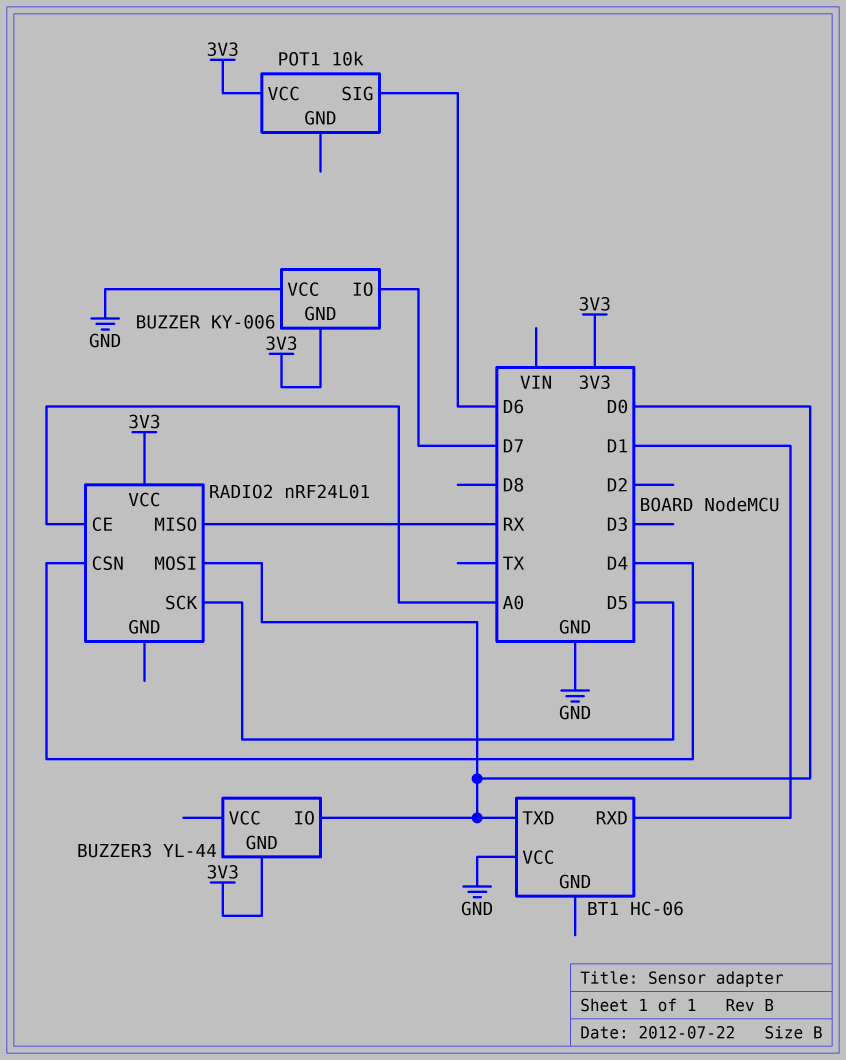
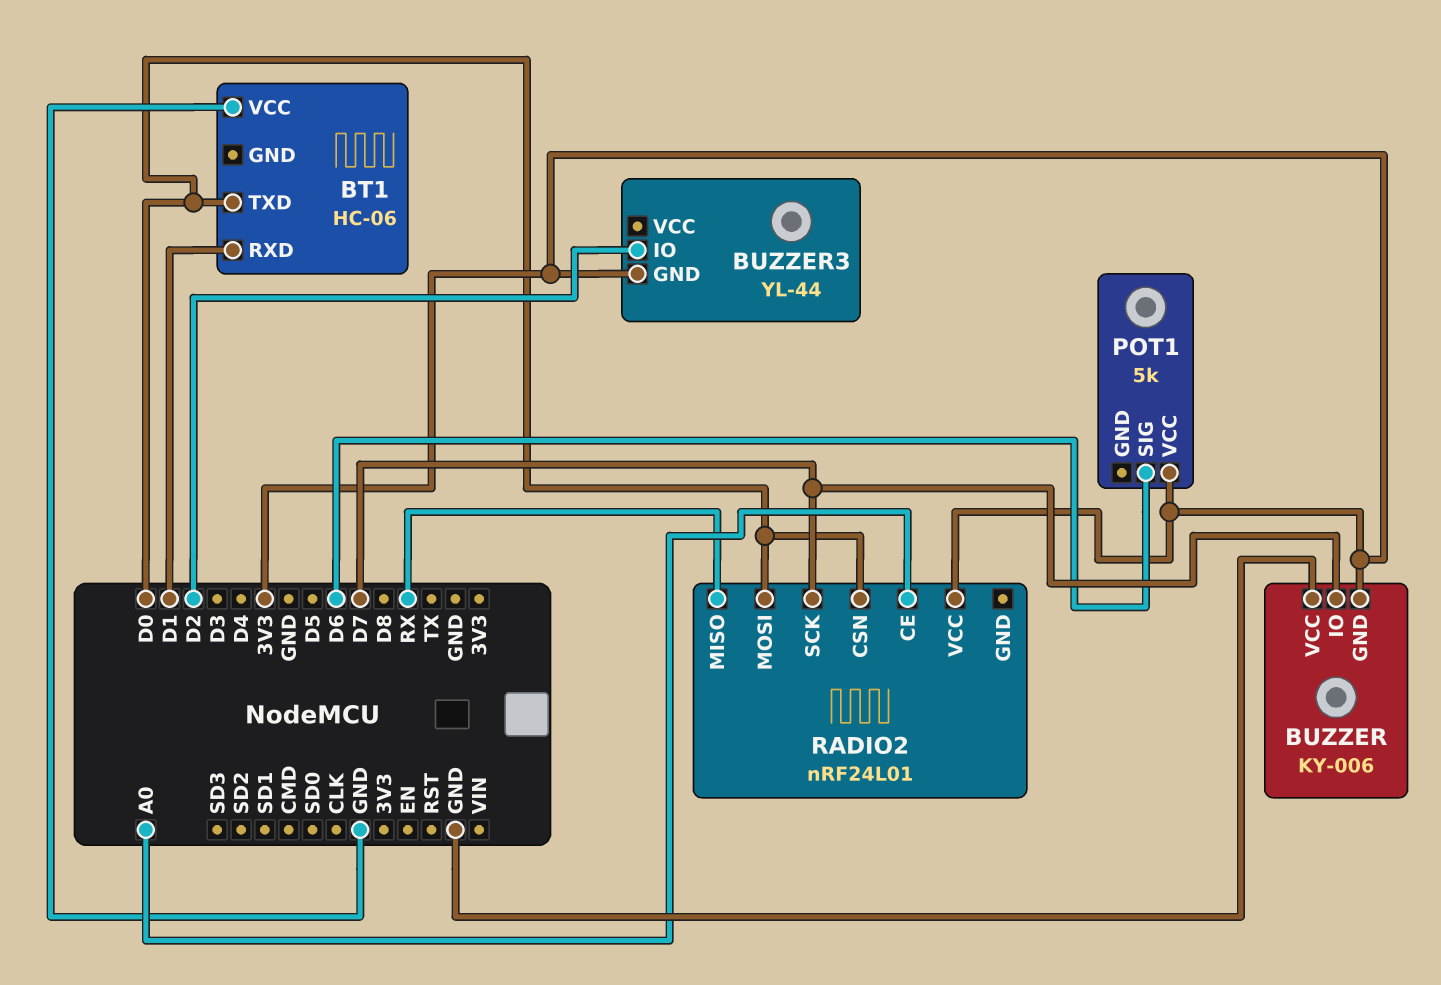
BUZZER3 pin IO: D0 -> D2
POT1: 10k -> 5k
RADIO2 pin CSN: D4 -> D0
RADIO2 pin SCK: D5 -> D7

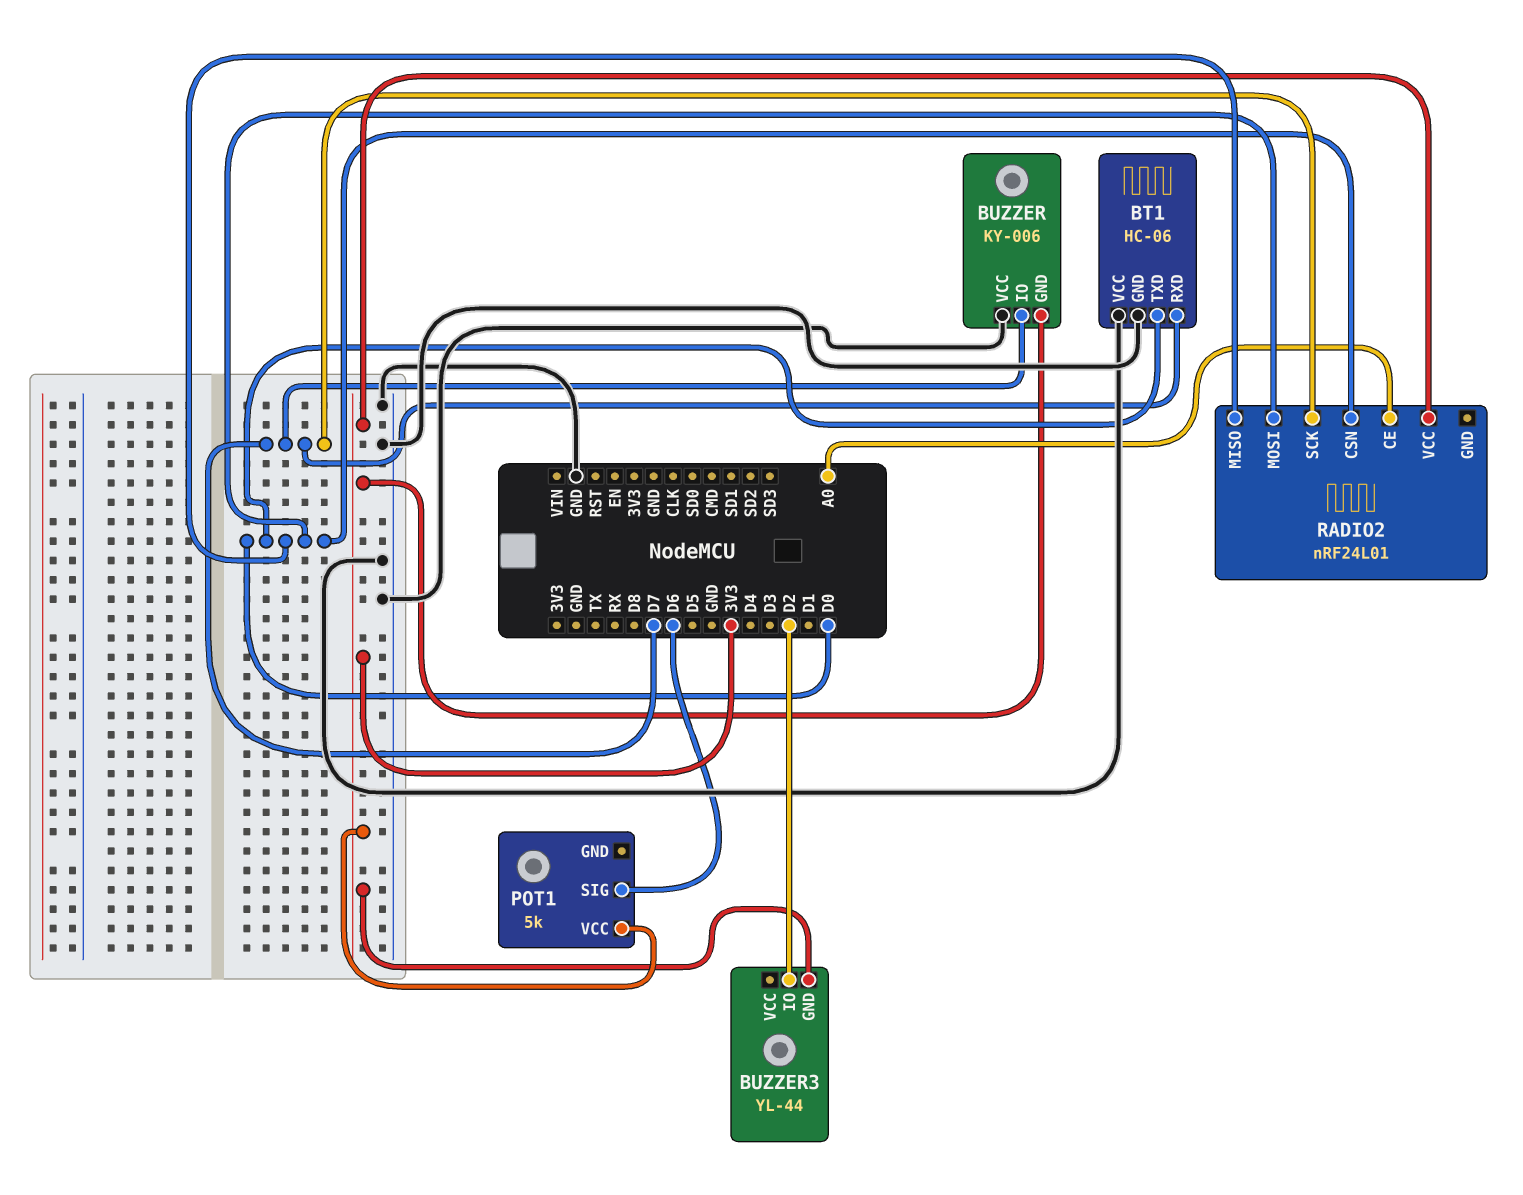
BT1 pin GND: none -> GND
BT1 pin RXD: D1 -> D7
RADIO2 pin MISO: RX -> D0

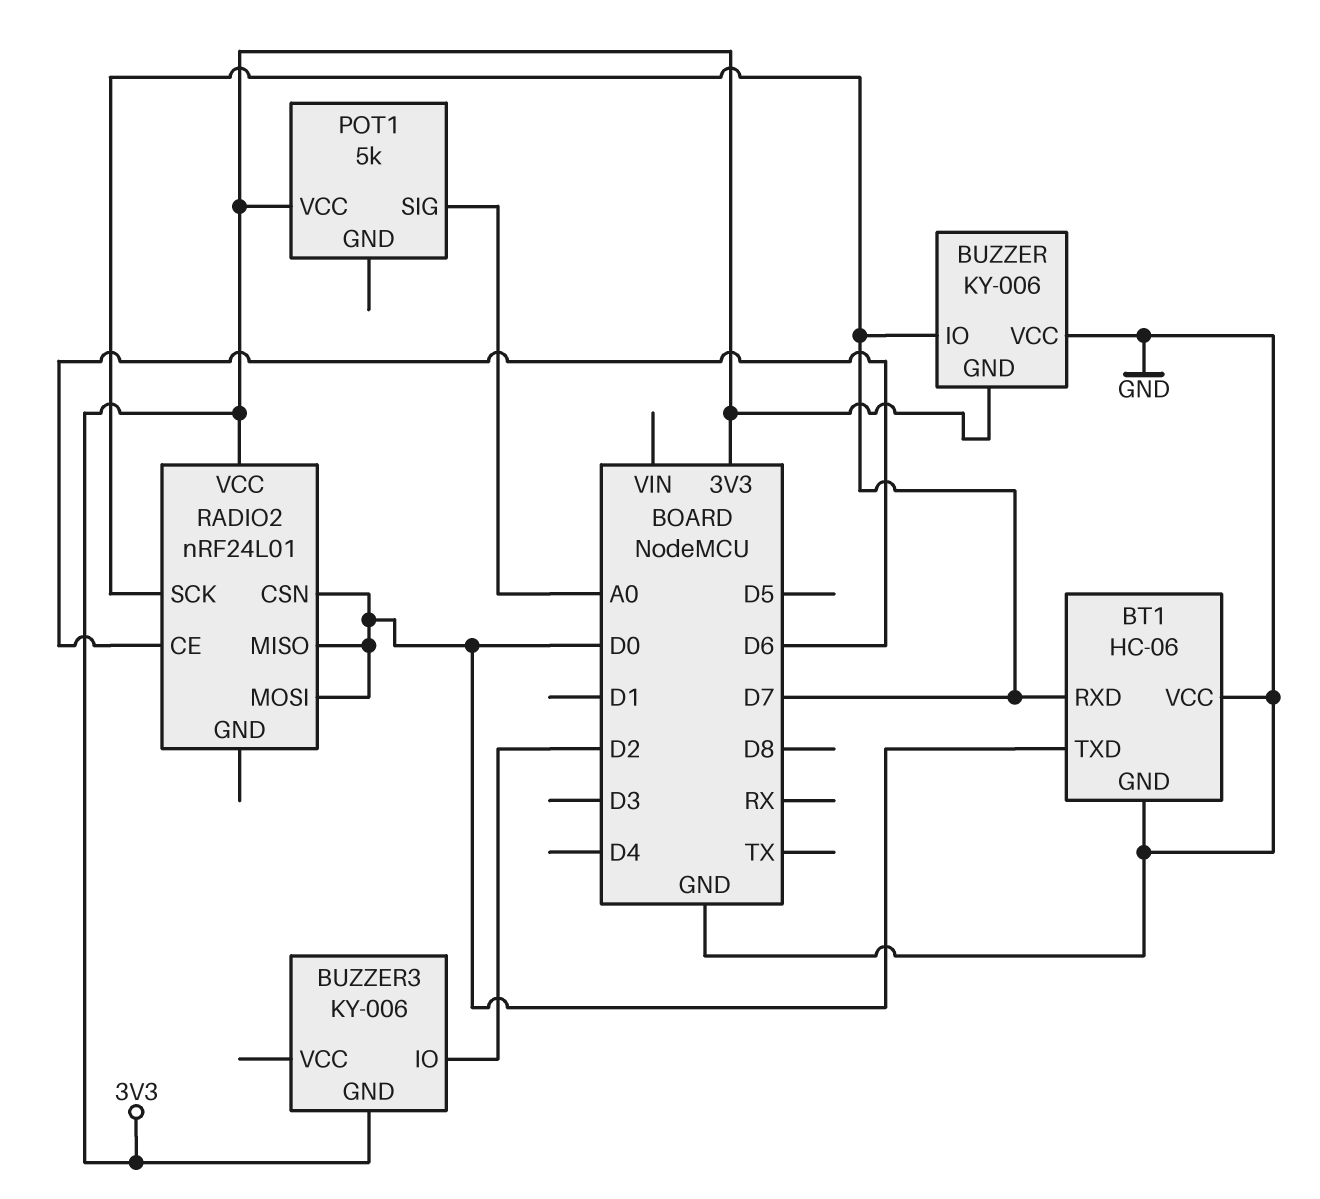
BUZZER3: YL-44 -> KY-006
POT1 pin SIG: D6 -> A0
RADIO2 pin CE: A0 -> D6

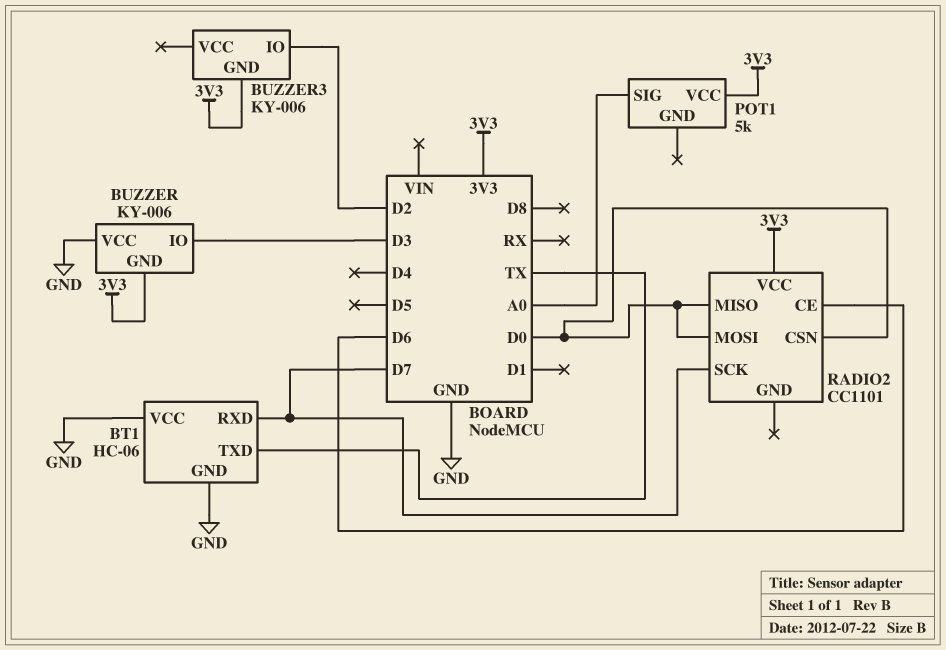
BT1 pin TXD: D0 -> TX
BUZZER pin IO: D7 -> D3
RADIO2: nRF24L01 -> CC1101

